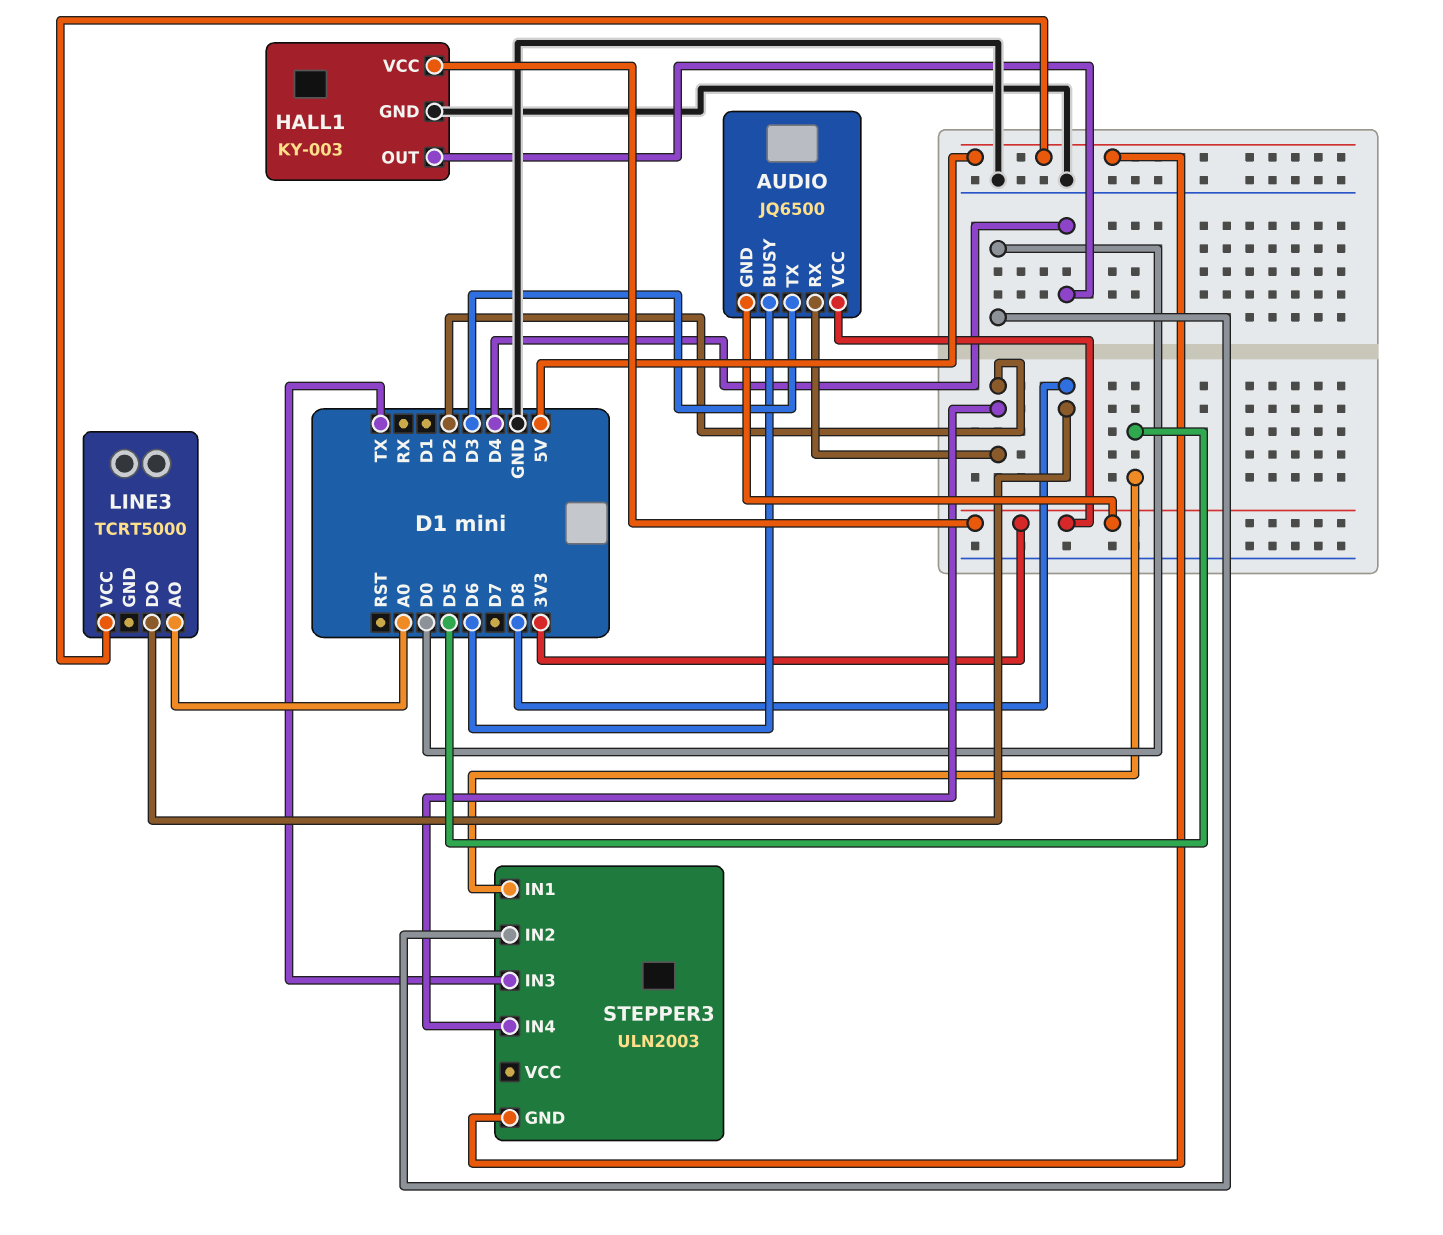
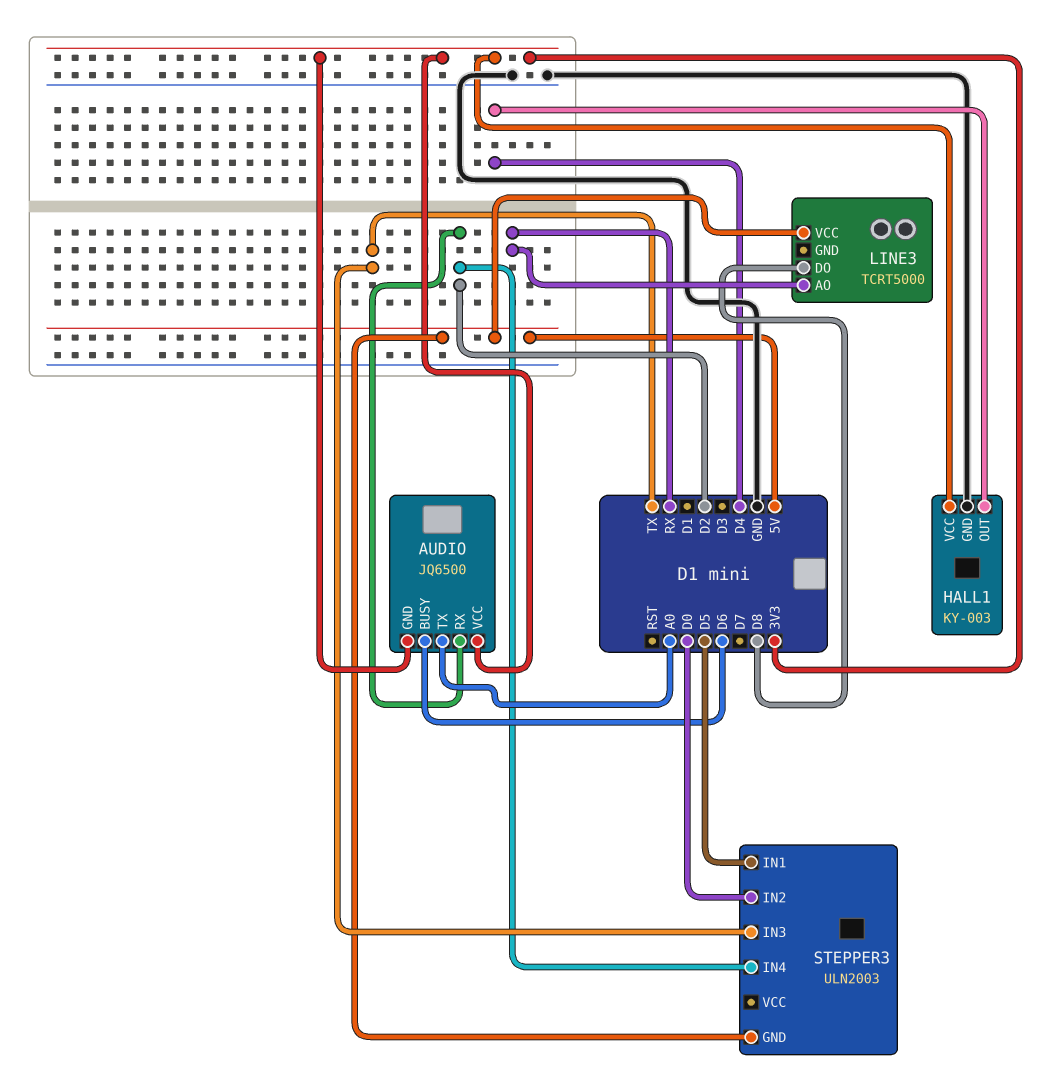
AUDIO pin TX: D3 -> A0
LINE3 pin AO: A0 -> RX

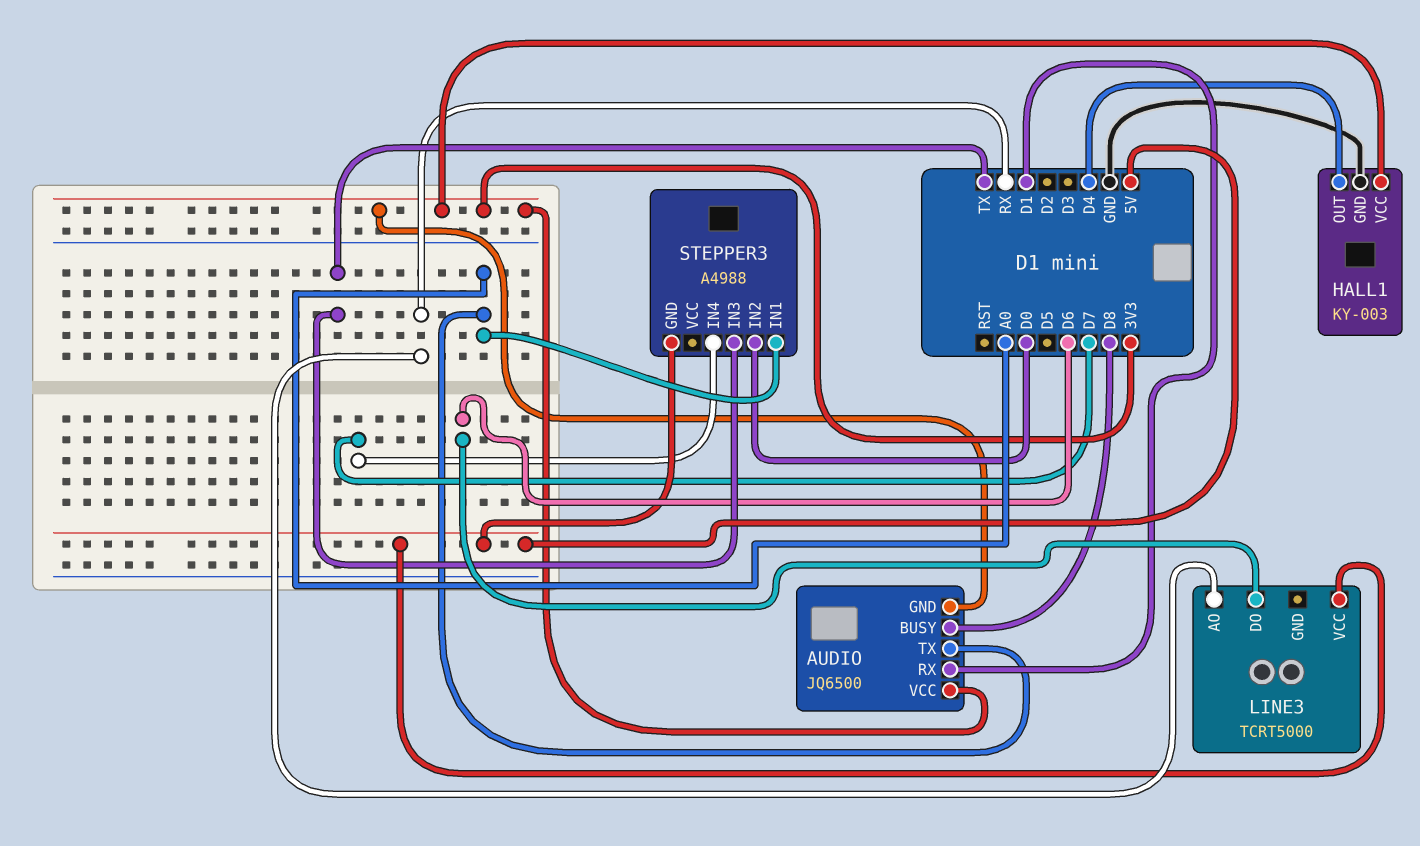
AUDIO pin BUSY: D6 -> D8
AUDIO pin RX: D2 -> D1
LINE3 pin DO: D8 -> D6
STEPPER3: ULN2003 -> A4988
STEPPER3 pin IN1: D5 -> A0
STEPPER3 pin IN4: D2 -> D7

